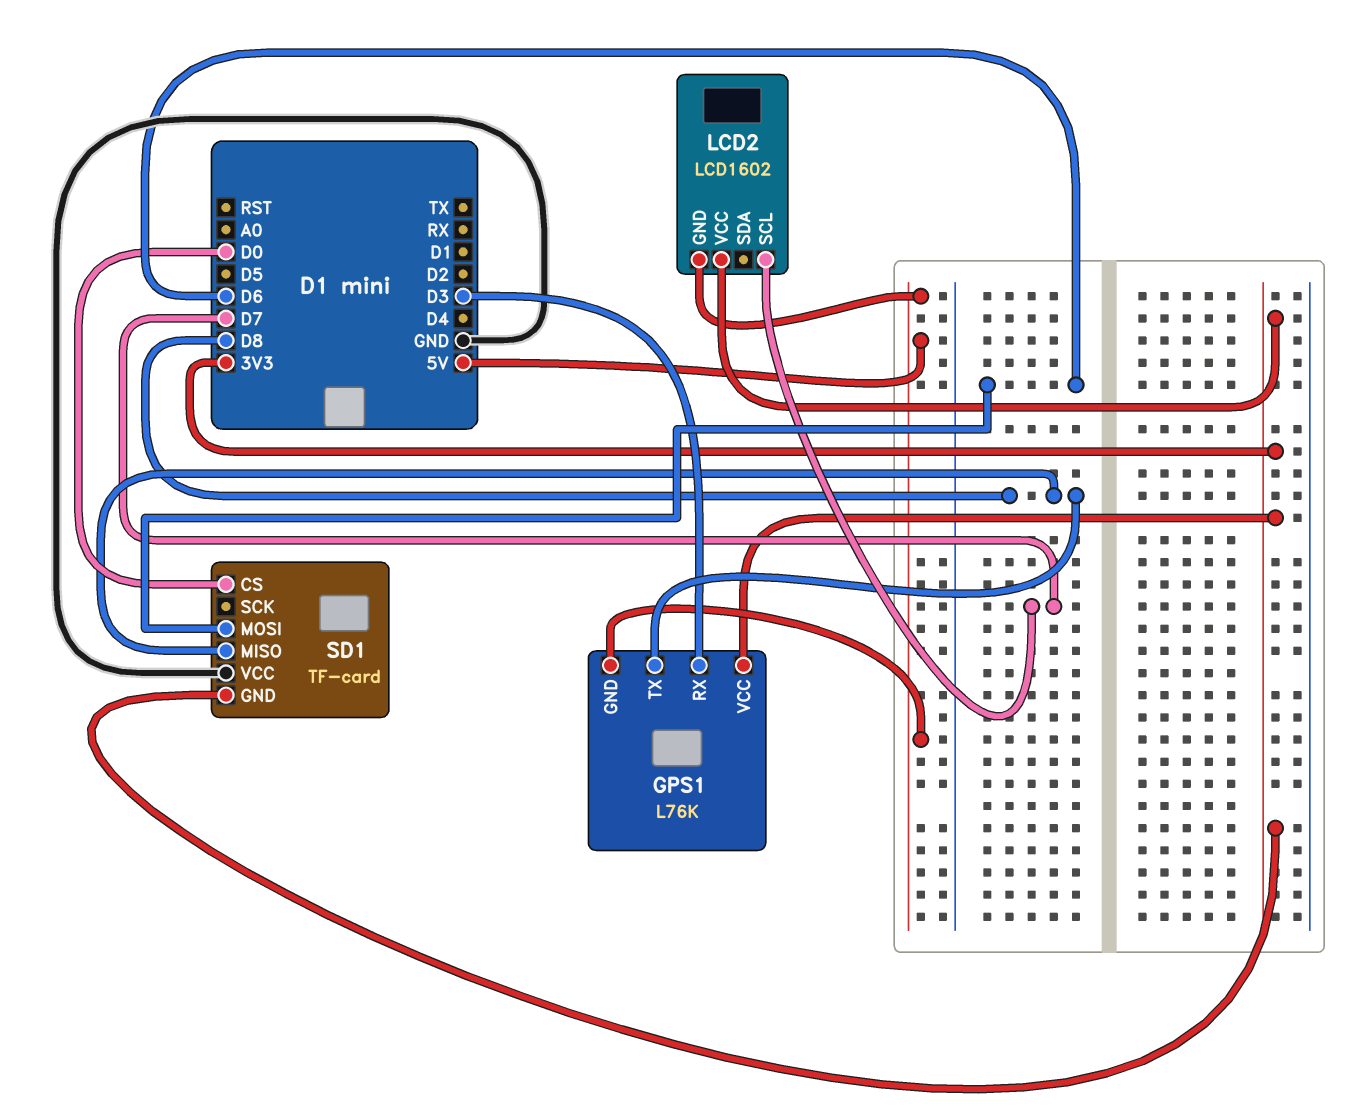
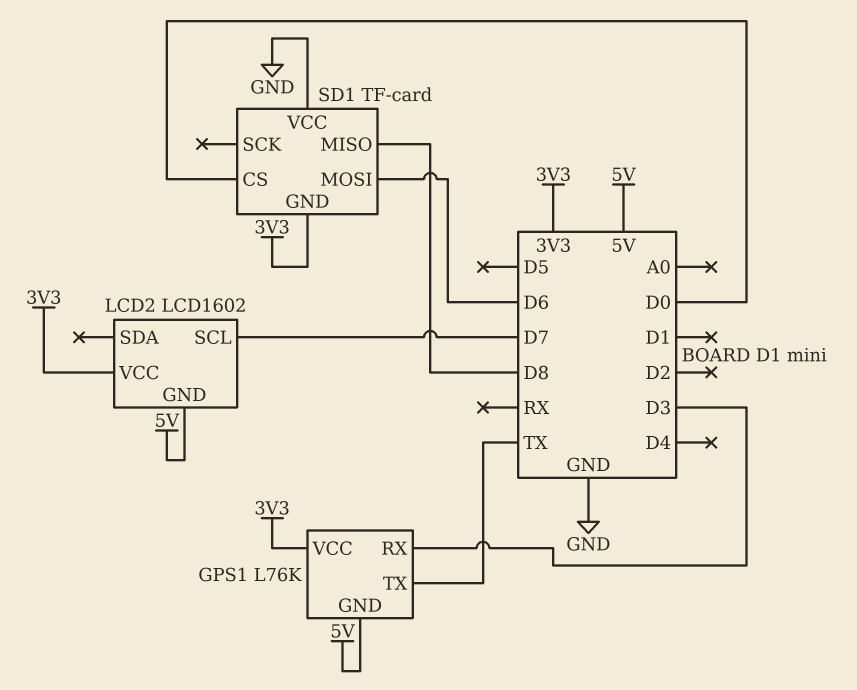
GPS1 pin TX: D8 -> TX

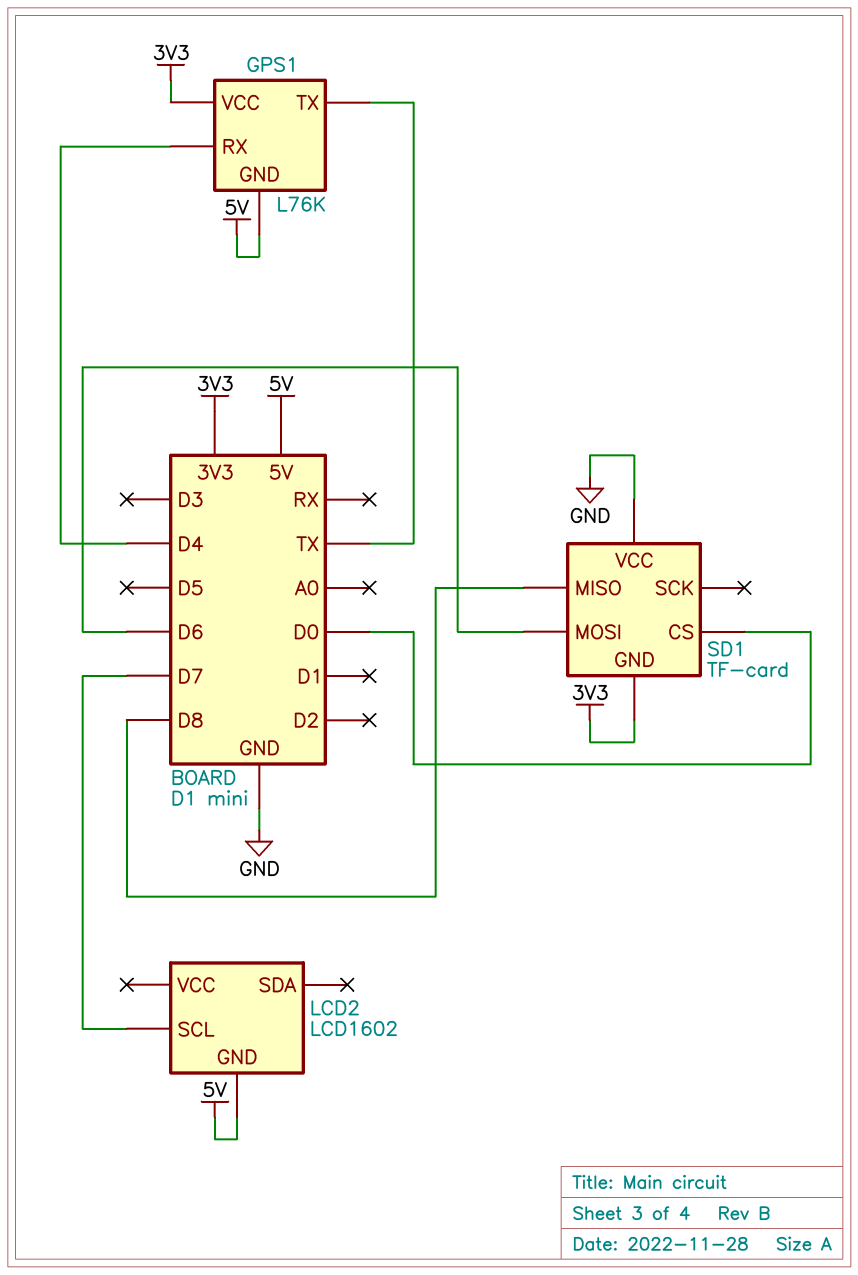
GPS1 pin RX: D3 -> D4
LCD2 pin VCC: 3V3 -> none

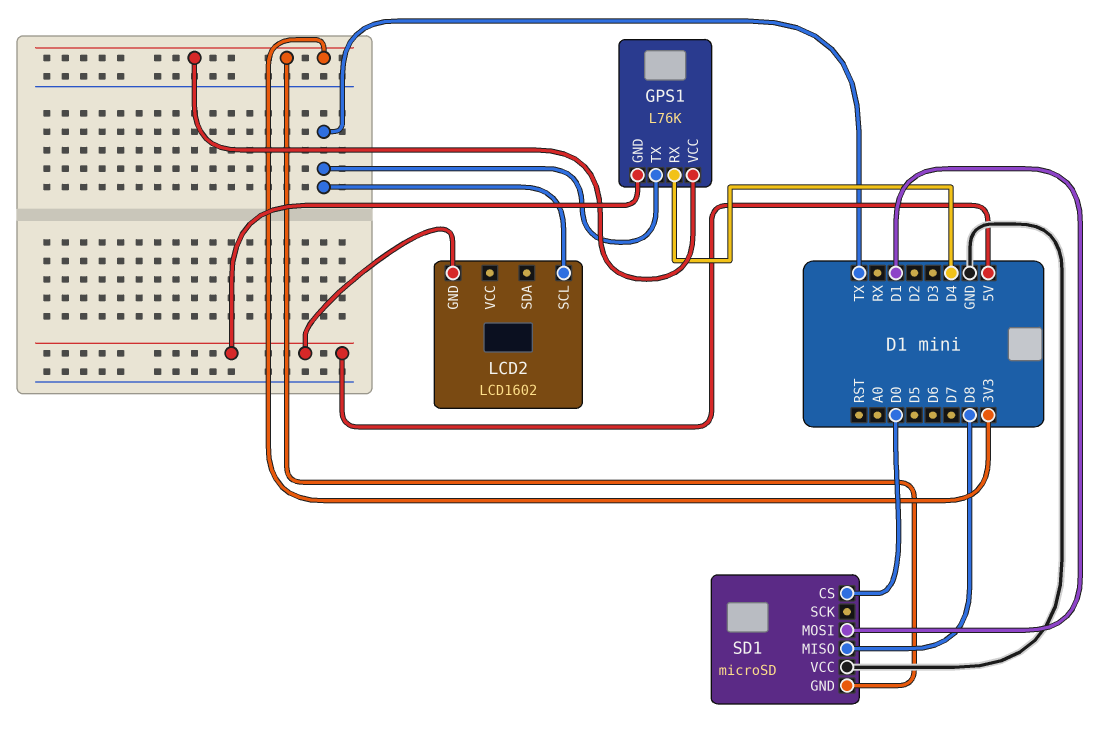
LCD2 pin SCL: D7 -> TX
SD1: TF-card -> microSD
SD1 pin MOSI: D6 -> D1

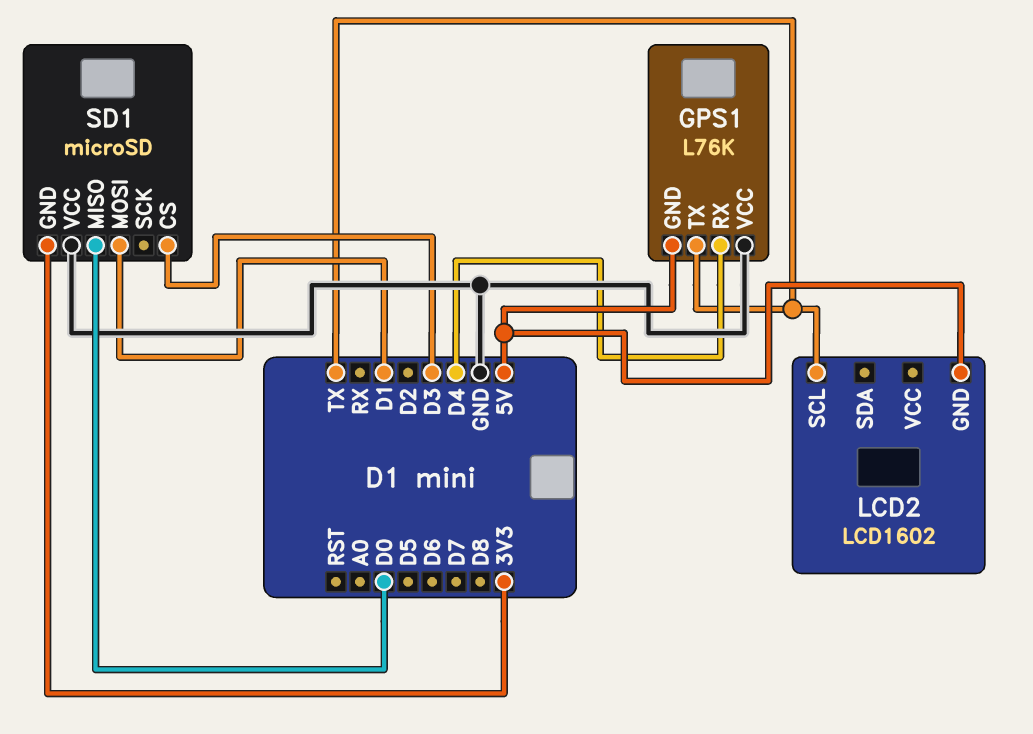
GPS1 pin VCC: 3V3 -> GND
SD1 pin CS: D0 -> D3
SD1 pin MISO: D8 -> D0

